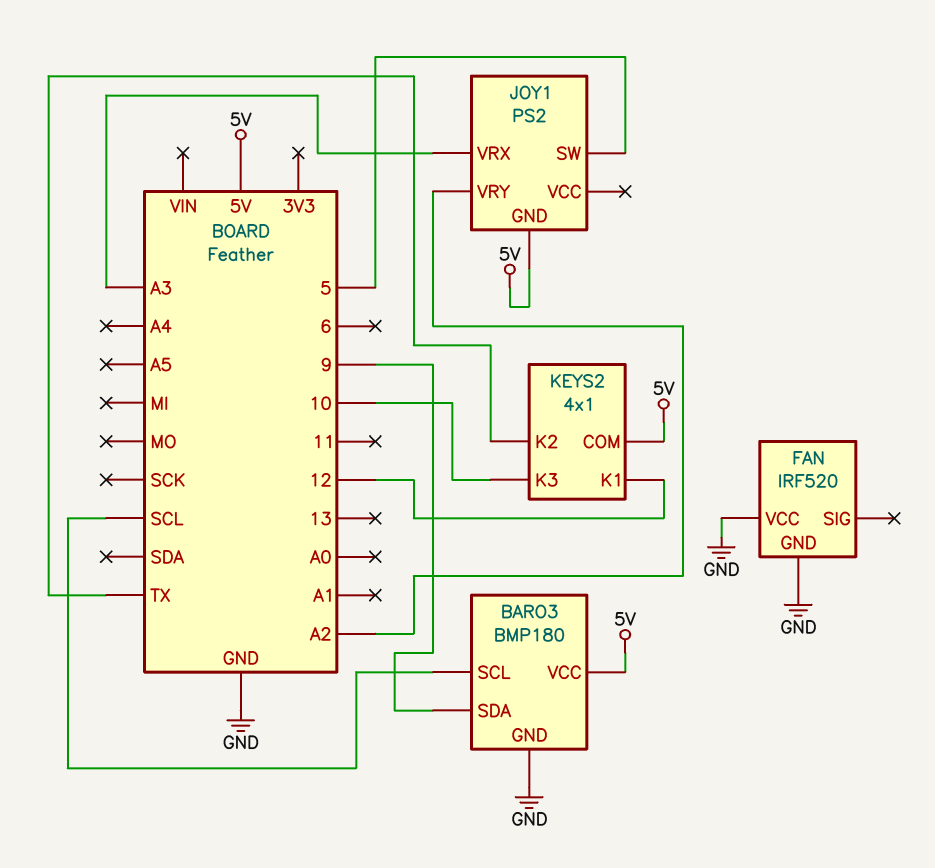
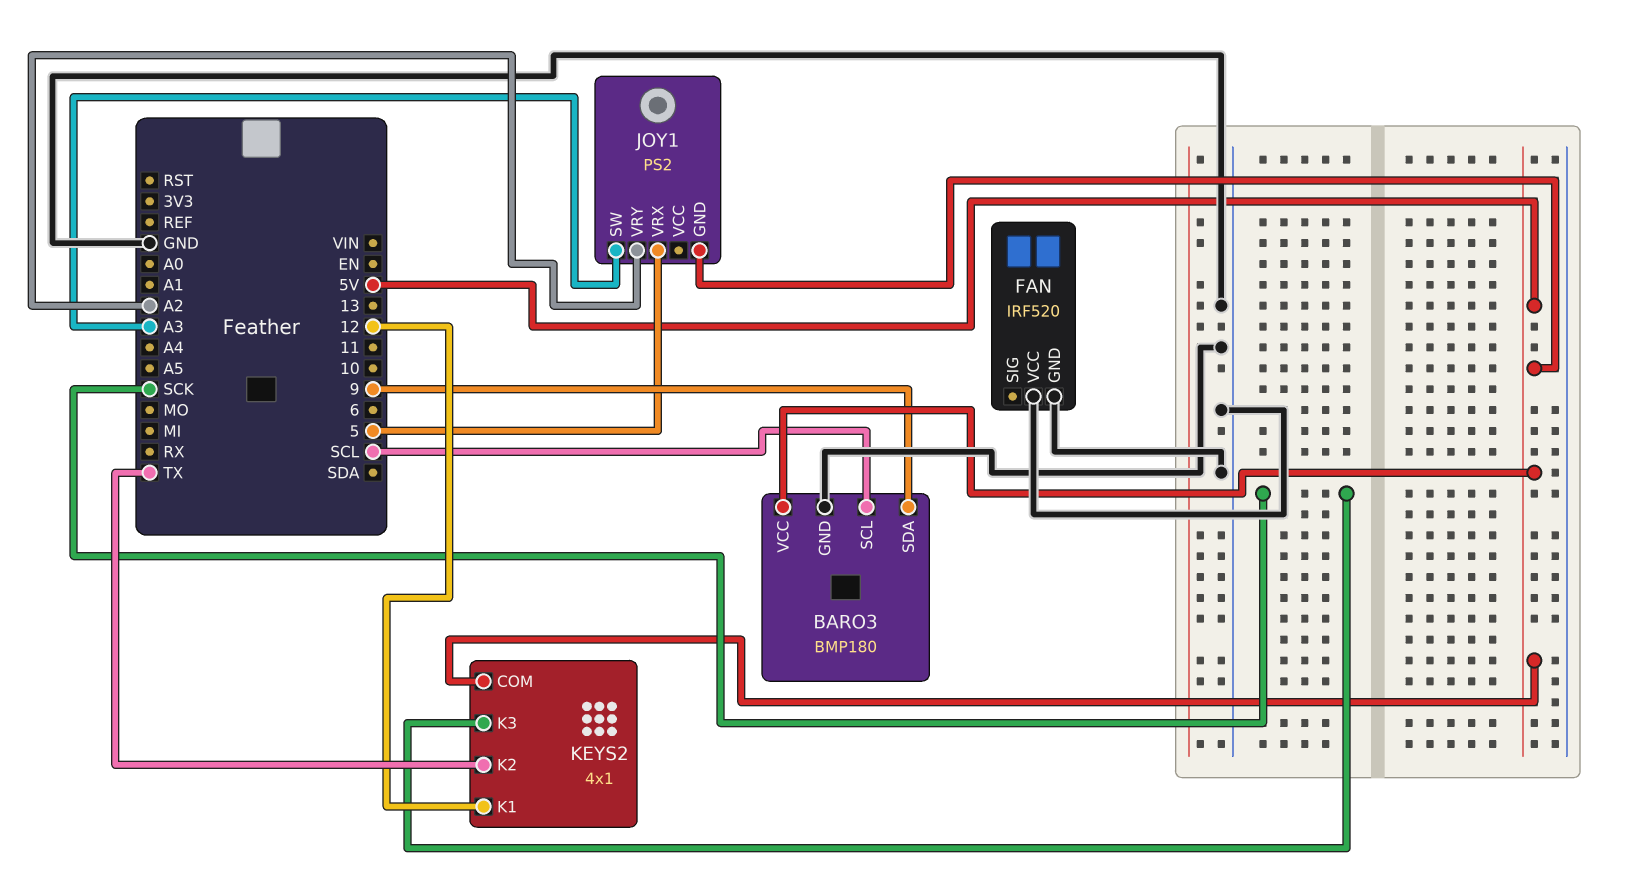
JOY1 pin SW: 5 -> A3
JOY1 pin VRX: A3 -> 5
KEYS2 pin K3: 10 -> SCK

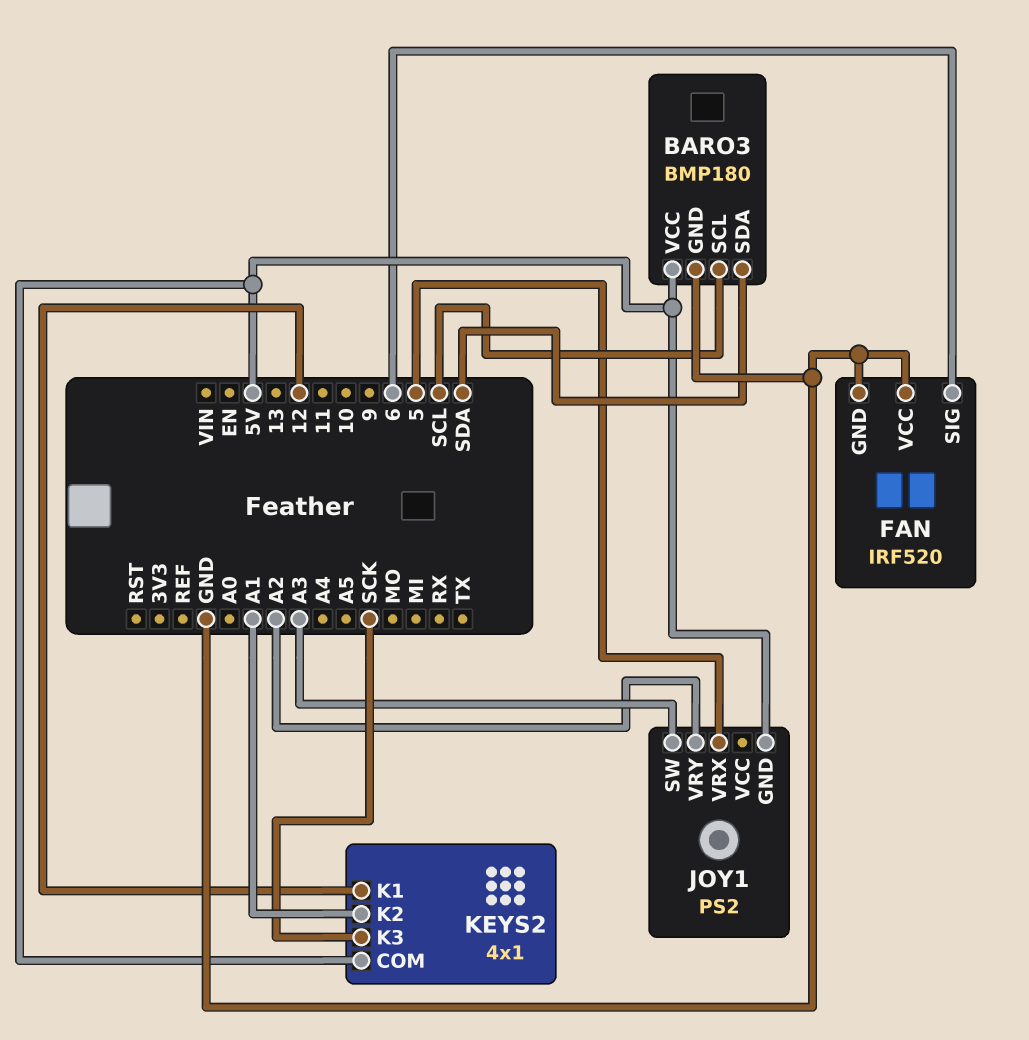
BARO3 pin SDA: 9 -> SDA
FAN pin SIG: none -> 6
KEYS2 pin K2: TX -> A1

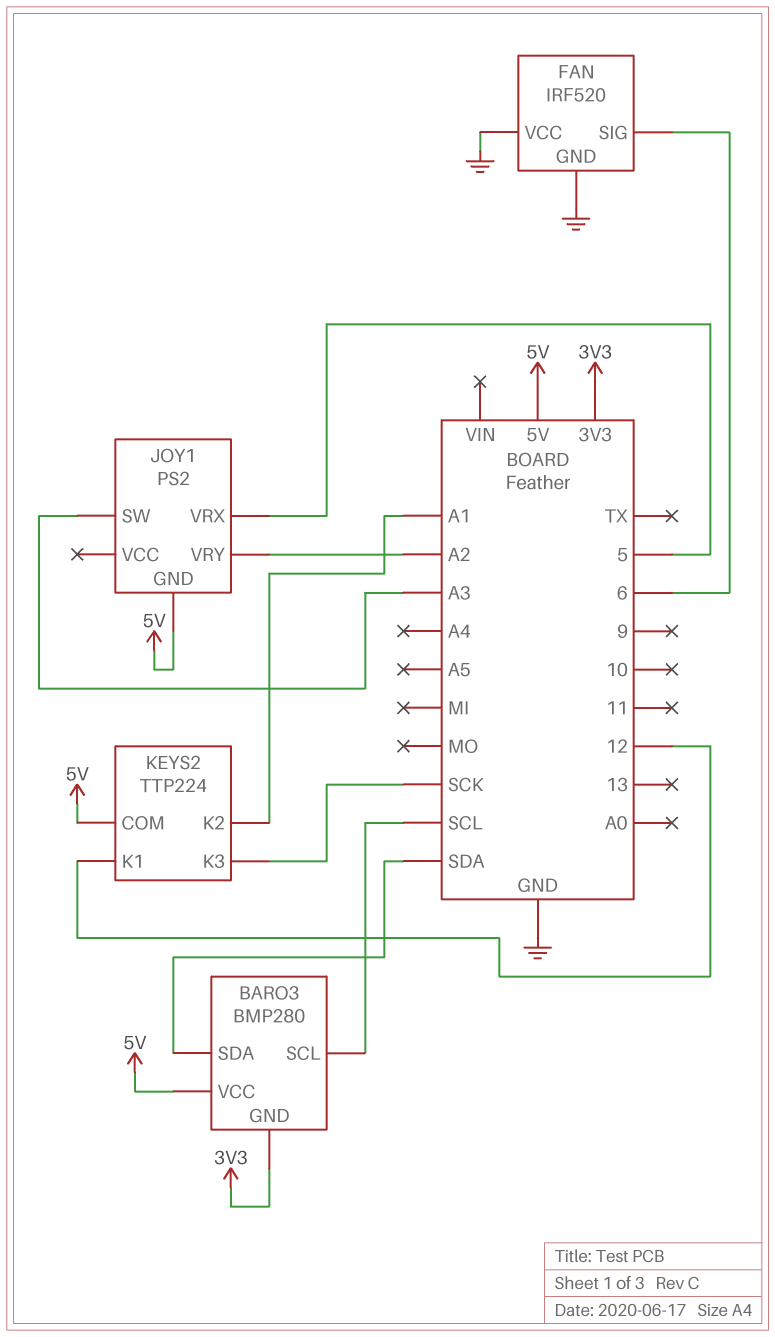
BARO3: BMP180 -> BMP280
BARO3 pin GND: GND -> 3V3
KEYS2: 4x1 -> TTP224

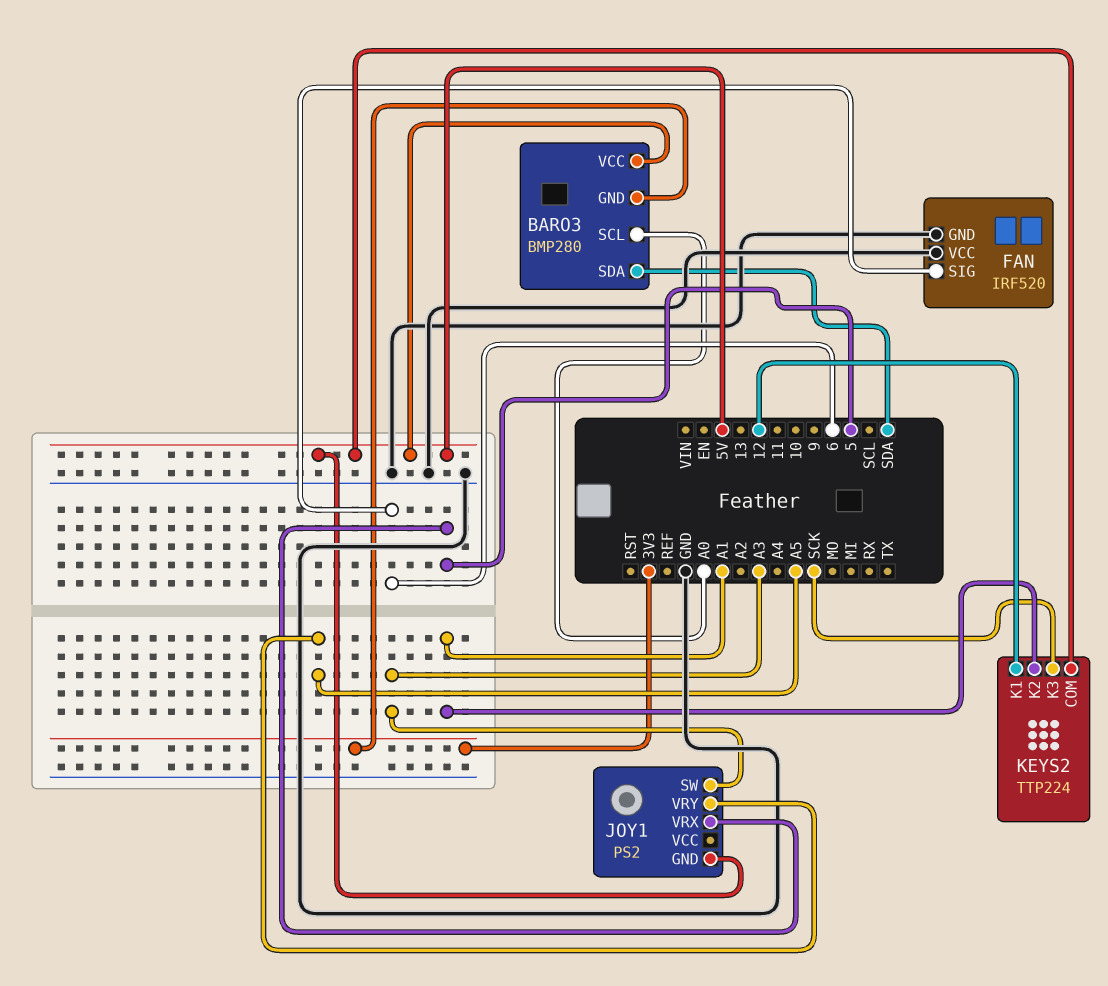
BARO3 pin SCL: SCL -> A0
JOY1 pin VRY: A2 -> A5

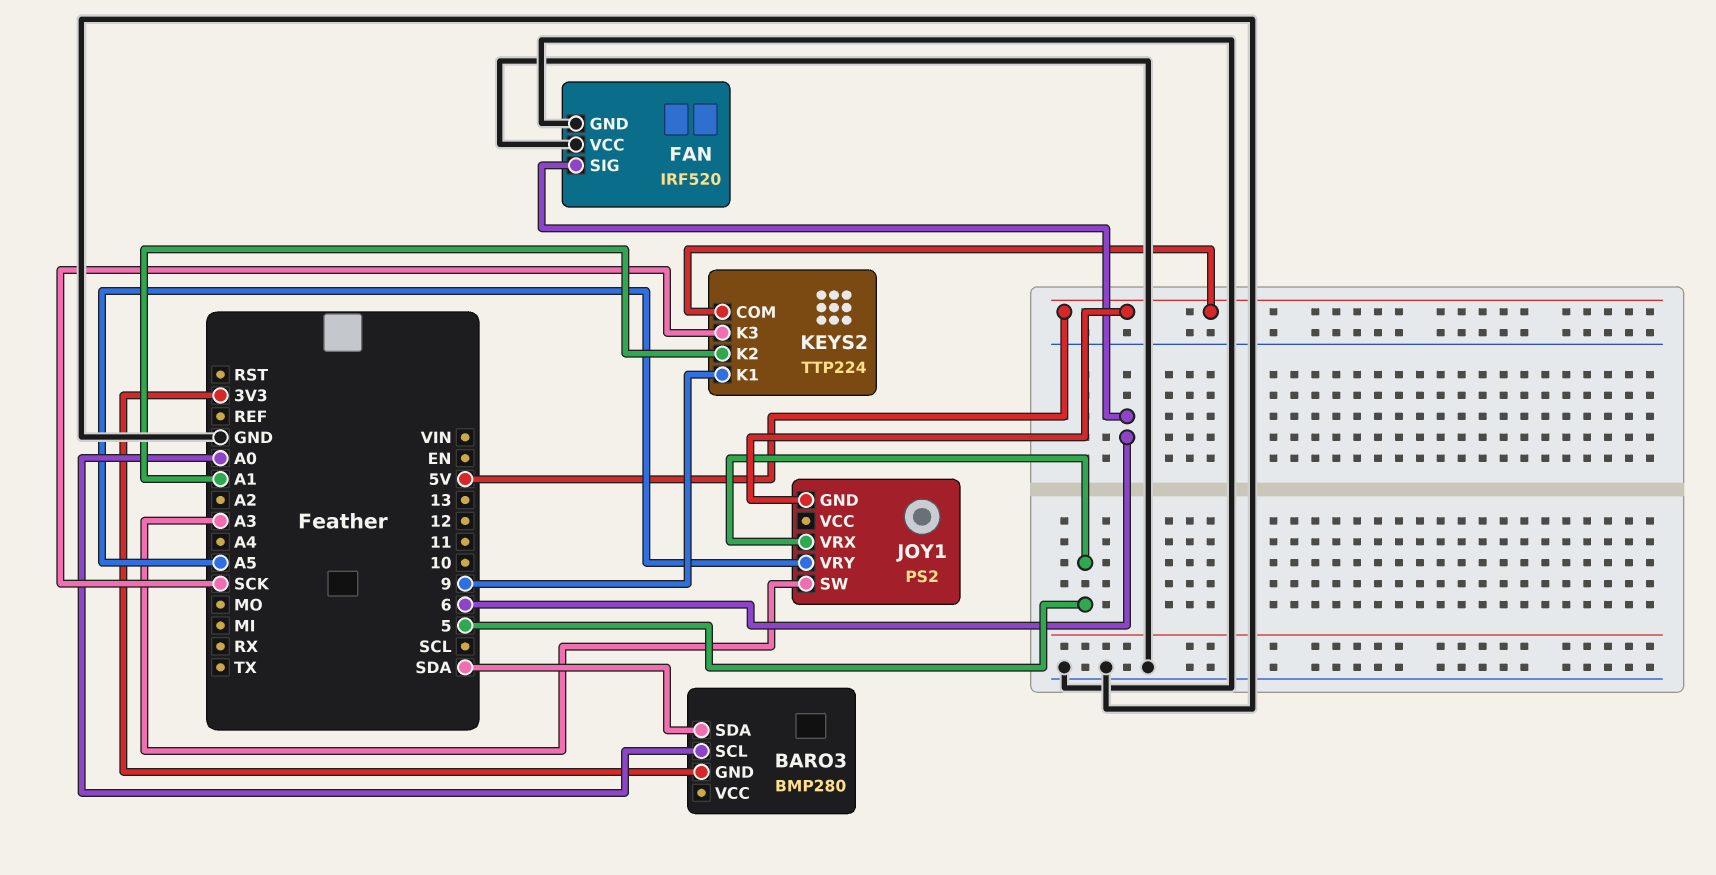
BARO3 pin VCC: 5V -> none
KEYS2 pin K1: 12 -> 9

